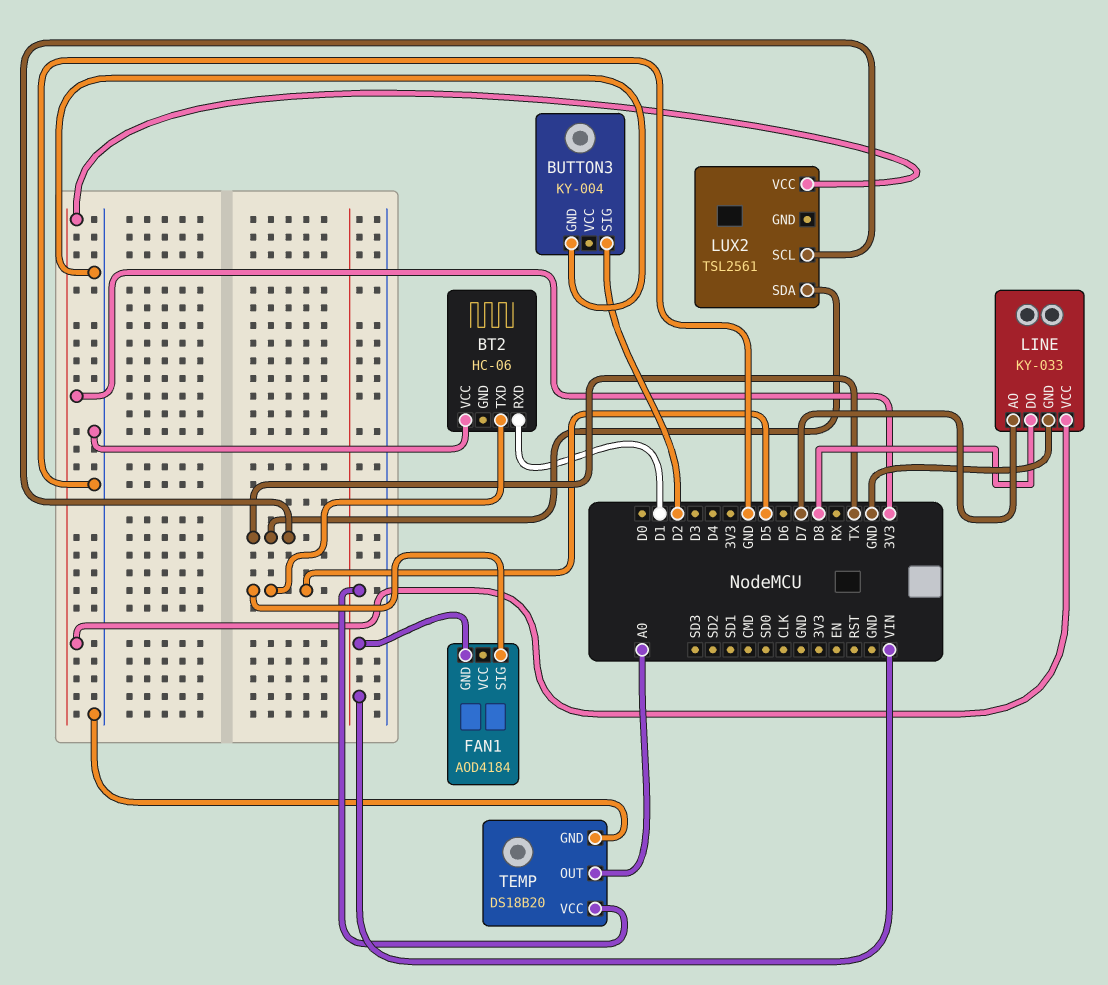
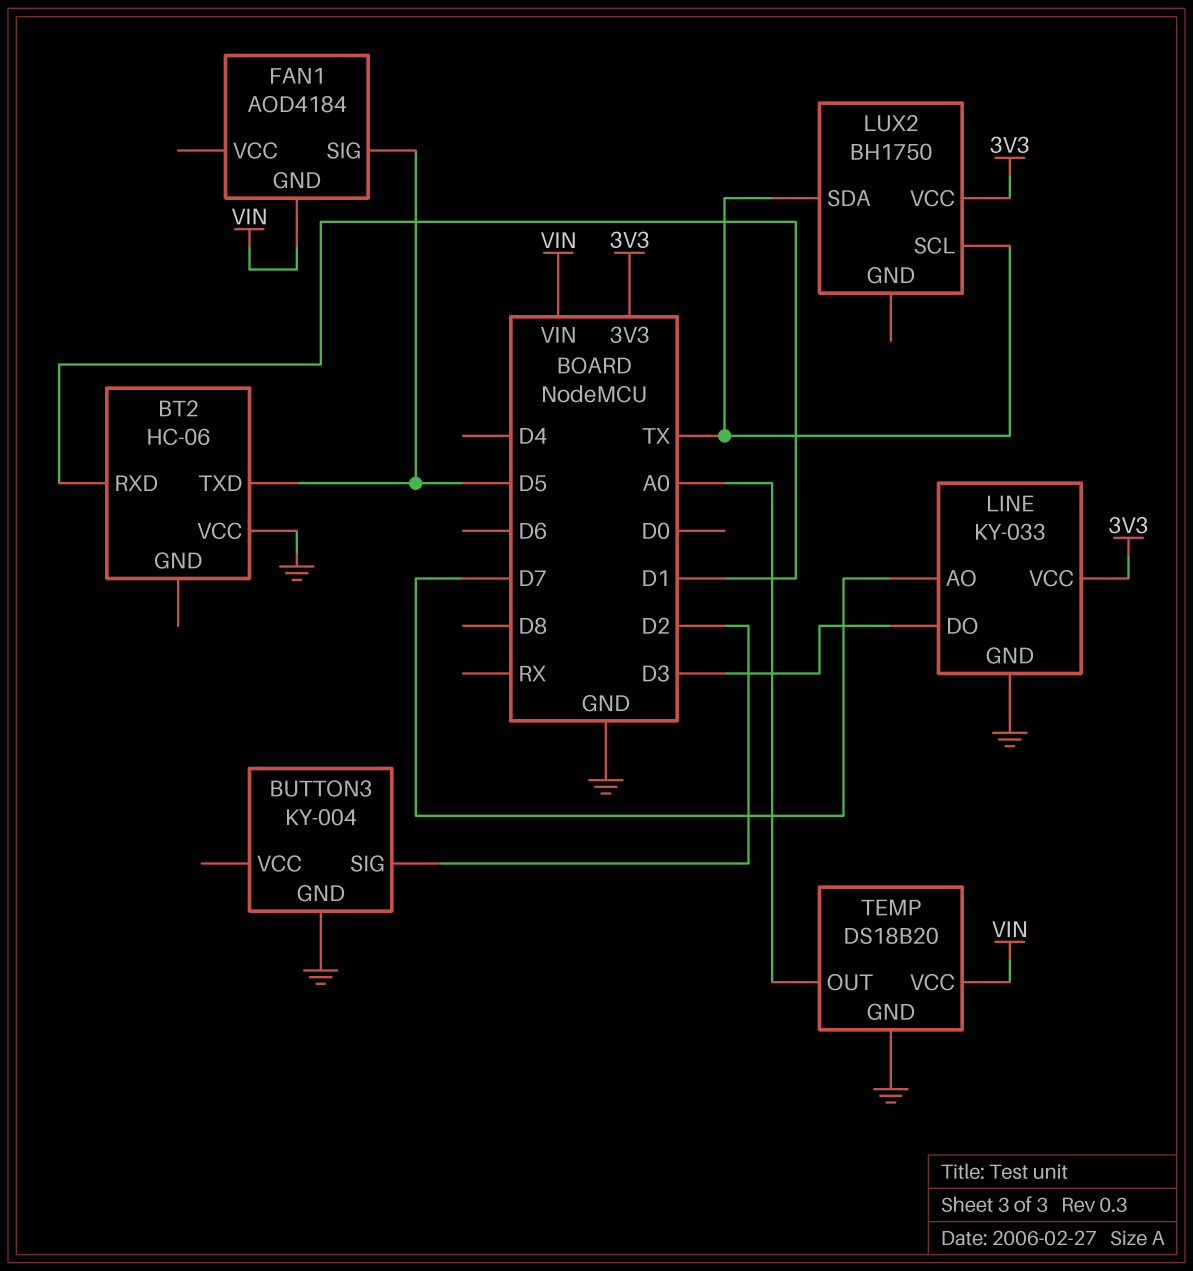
LINE pin DO: D8 -> D3
LUX2: TSL2561 -> BH1750

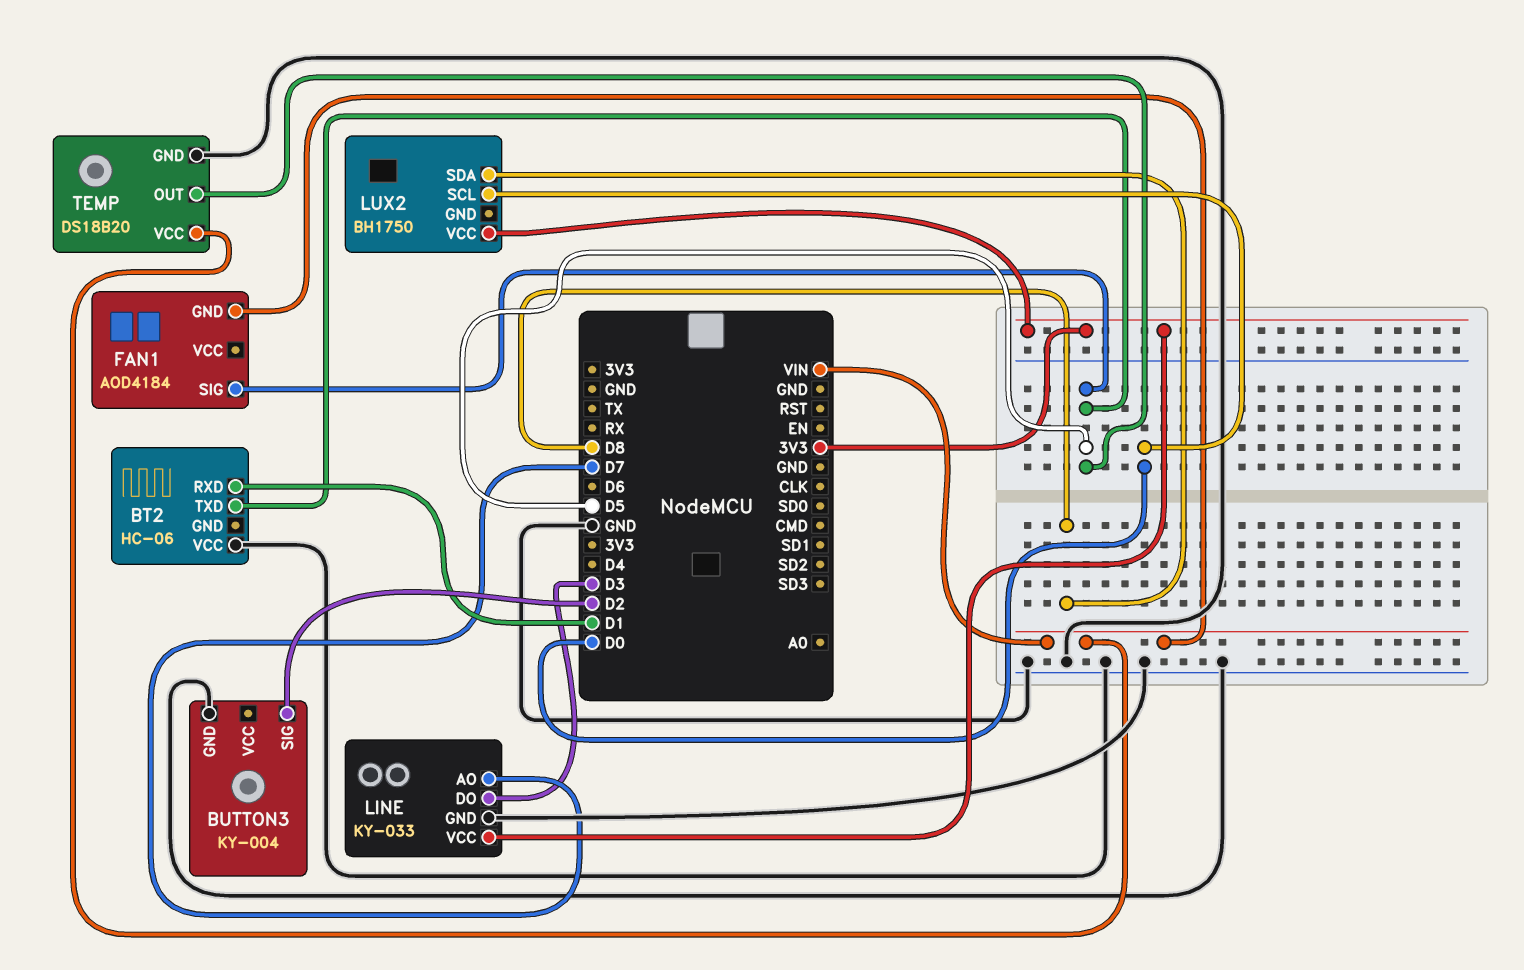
LUX2 pin SCL: TX -> D0
LUX2 pin SDA: TX -> D8
TEMP pin OUT: A0 -> D5

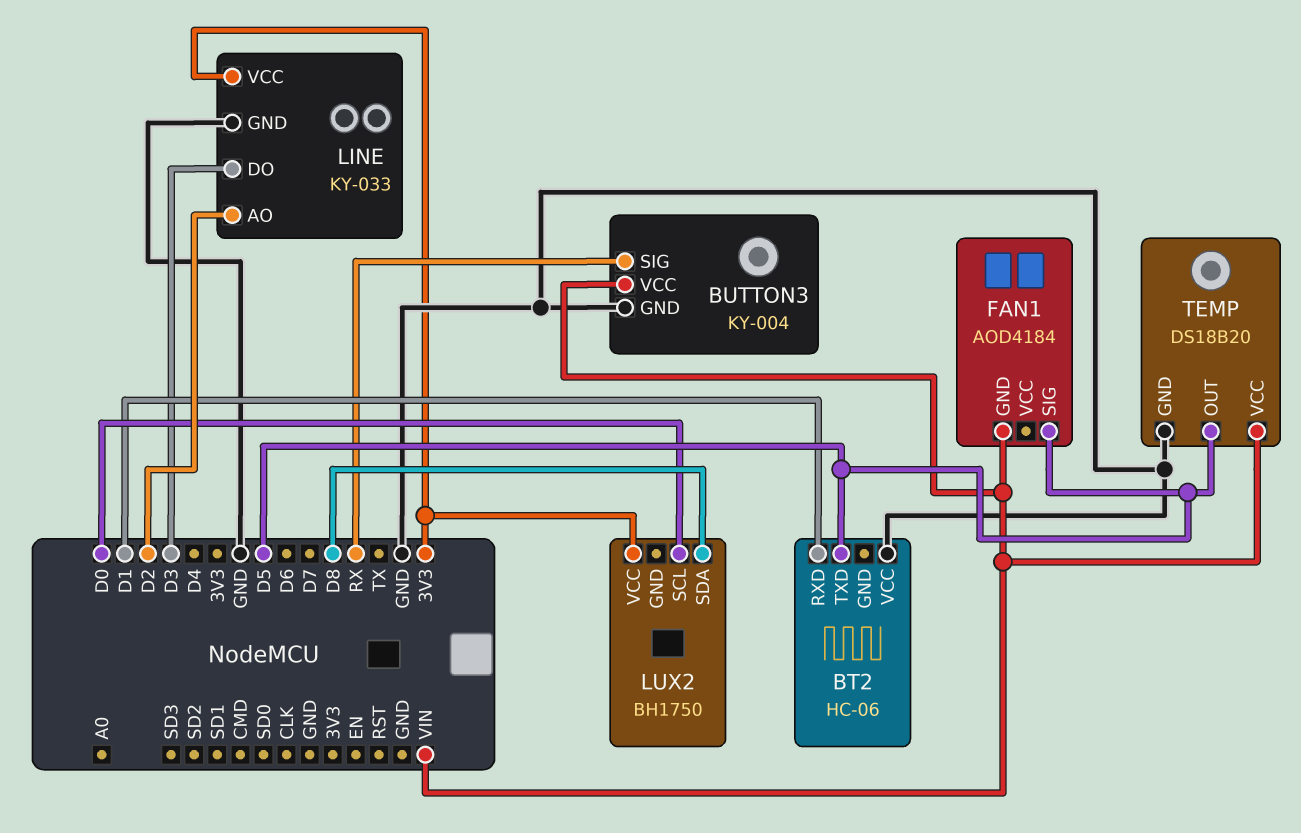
BUTTON3 pin SIG: D2 -> RX
BUTTON3 pin VCC: none -> VIN
LINE pin AO: D7 -> D2

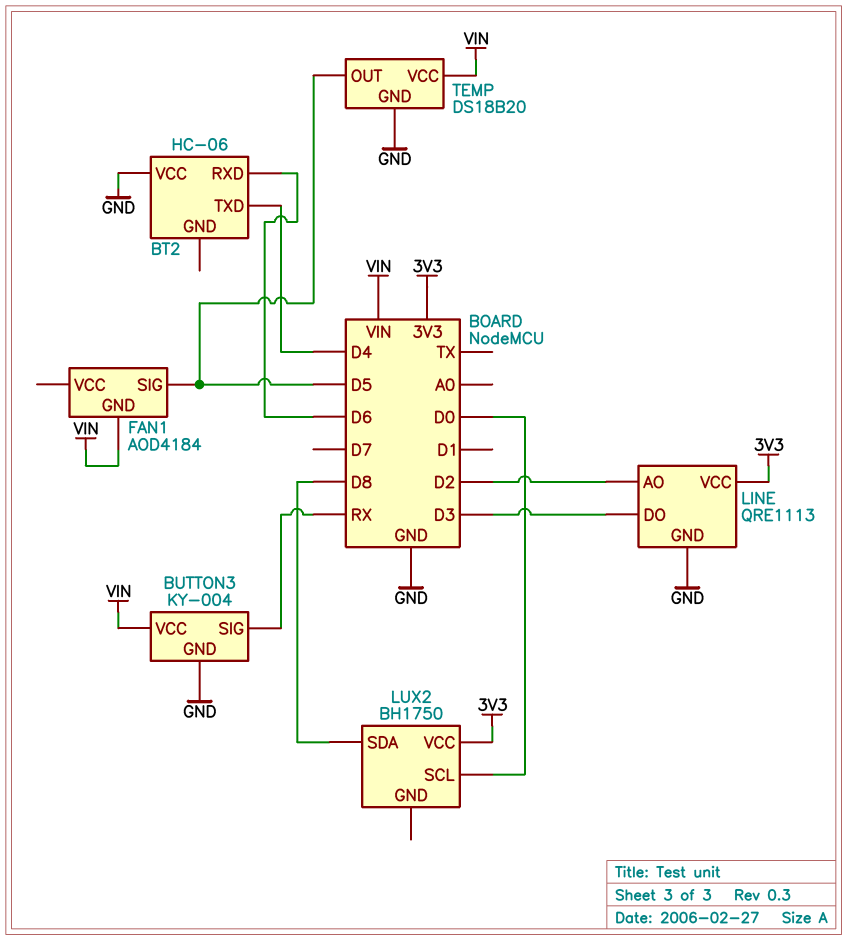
BT2 pin RXD: D1 -> D6
BT2 pin TXD: D5 -> D4
LINE: KY-033 -> QRE1113

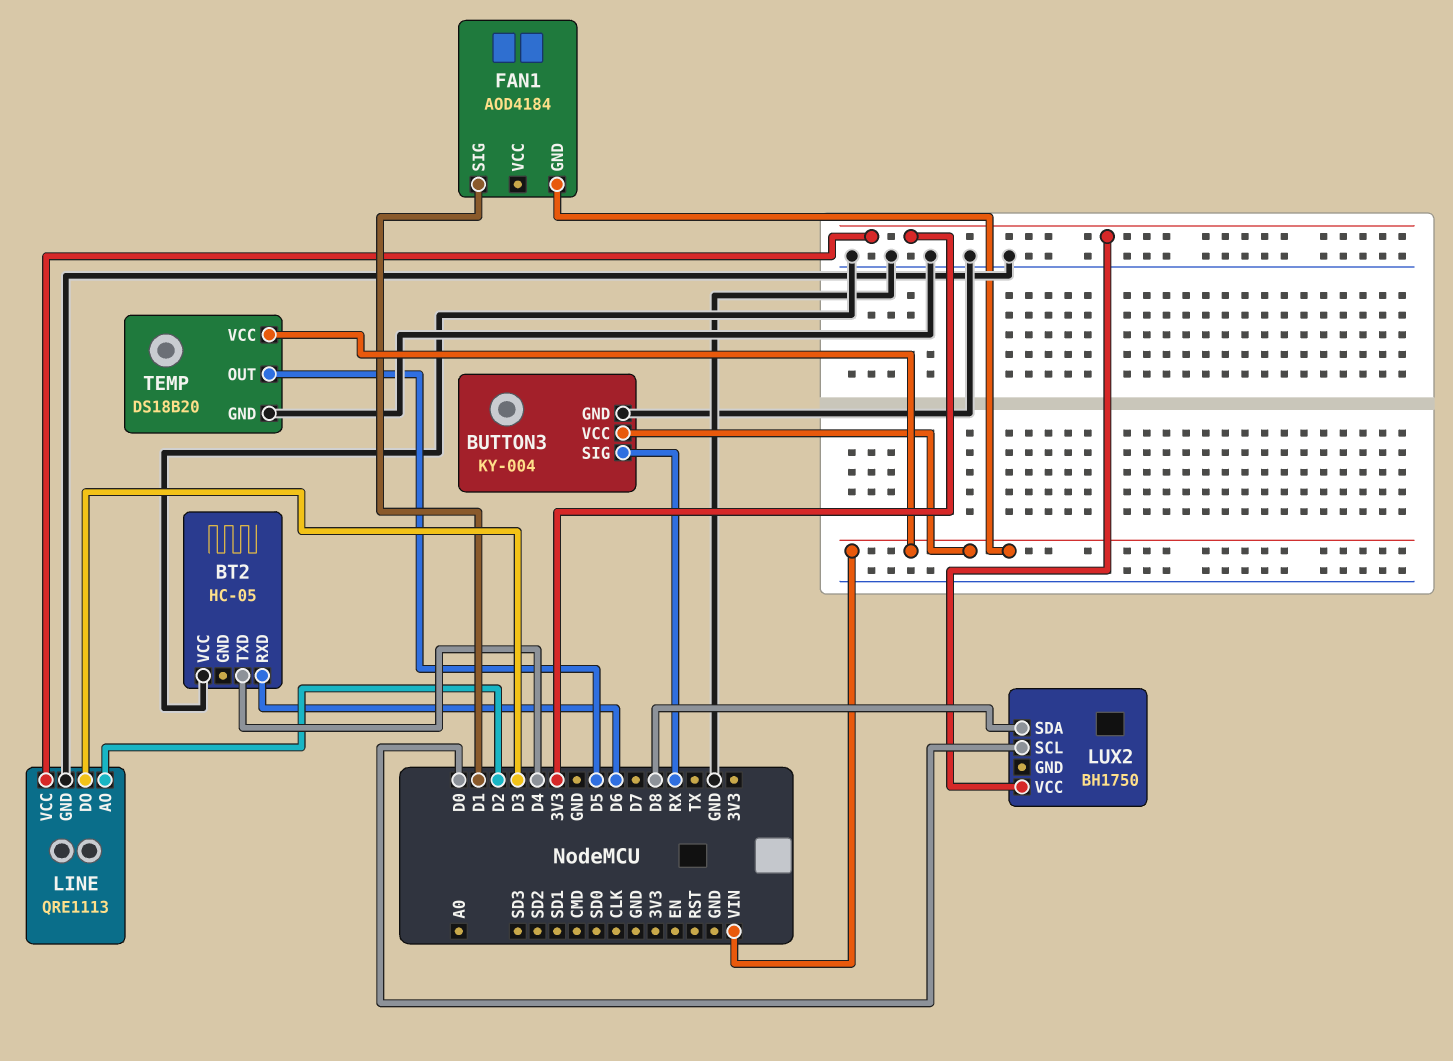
BT2: HC-06 -> HC-05
FAN1 pin SIG: D5 -> D1

